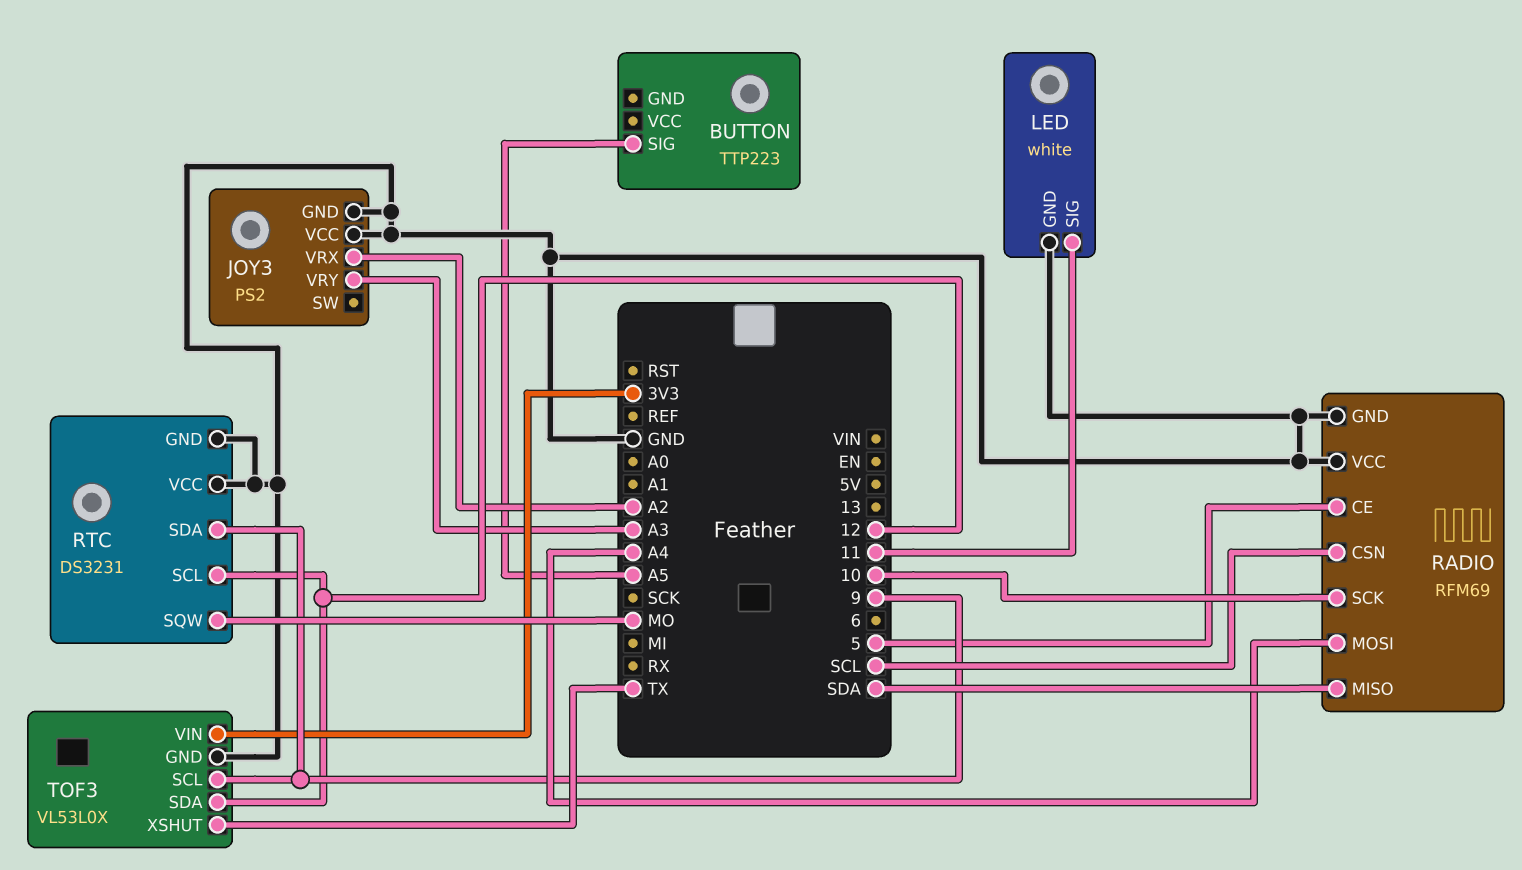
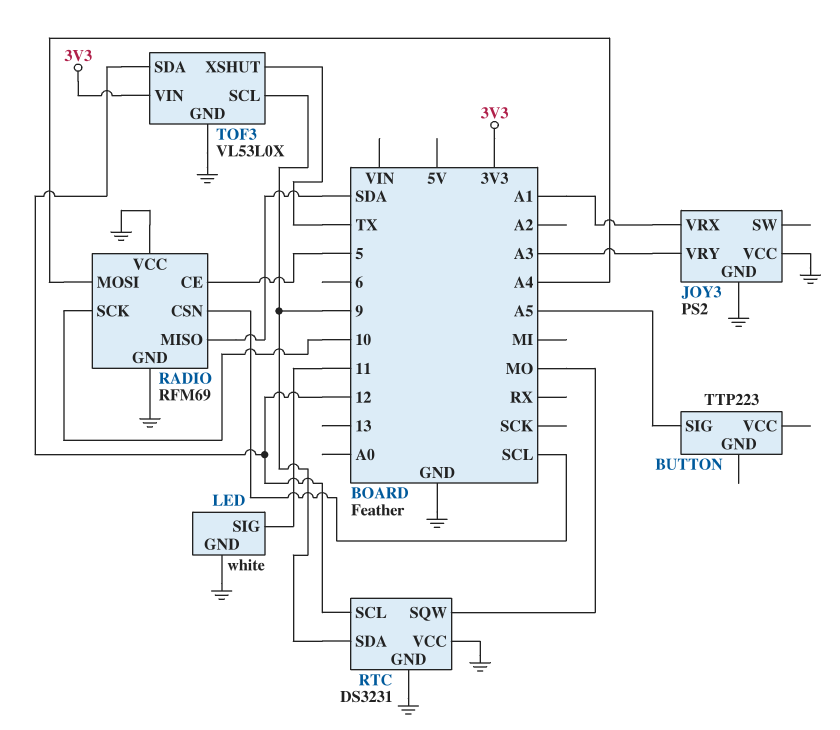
JOY3 pin VRX: A2 -> A1

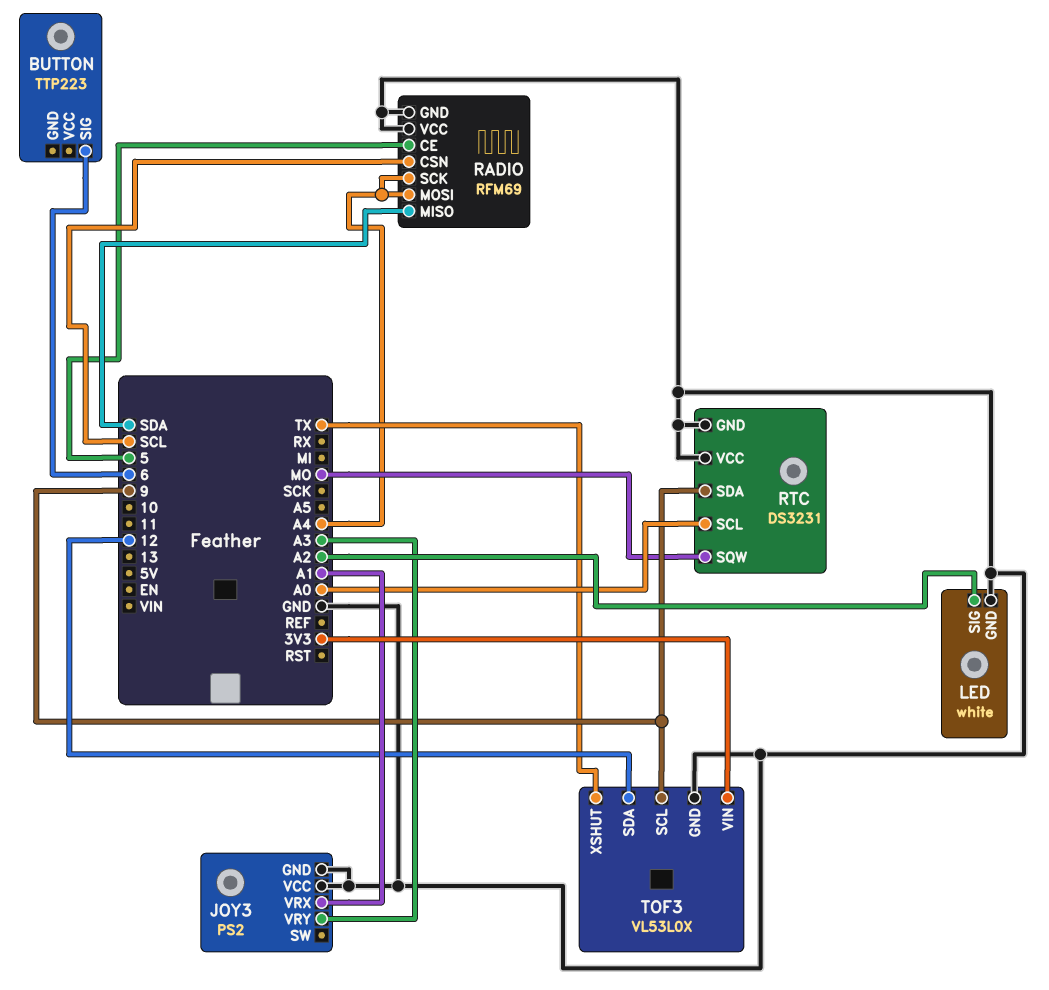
BUTTON pin SIG: A5 -> 6
LED pin SIG: 11 -> A2
RADIO pin SCK: 10 -> A4
RTC pin SCL: 12 -> A0

